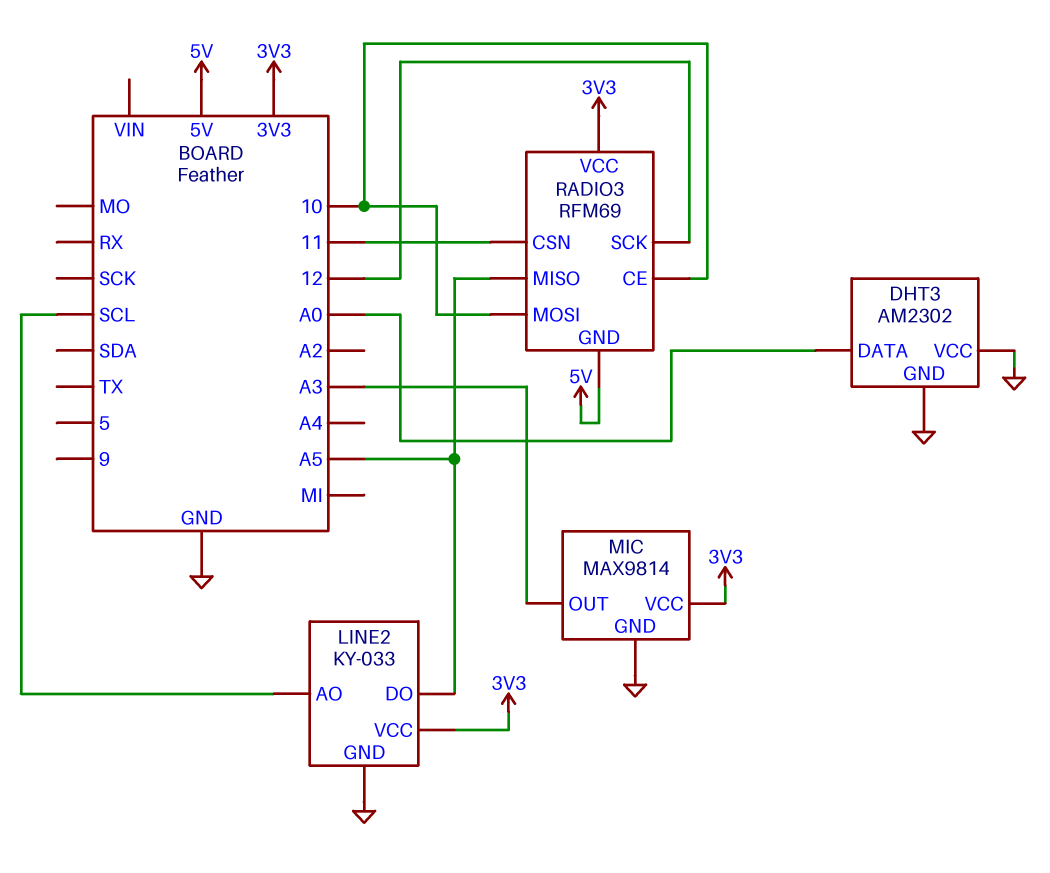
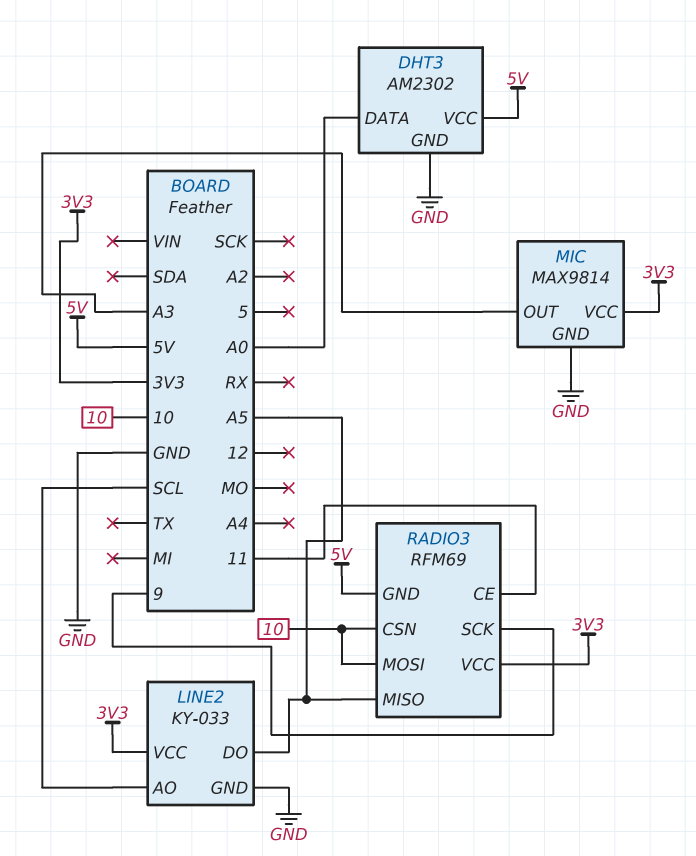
DHT3 pin VCC: GND -> 5V
RADIO3 pin CE: 10 -> 11
RADIO3 pin CSN: 11 -> 10
RADIO3 pin SCK: 12 -> 9

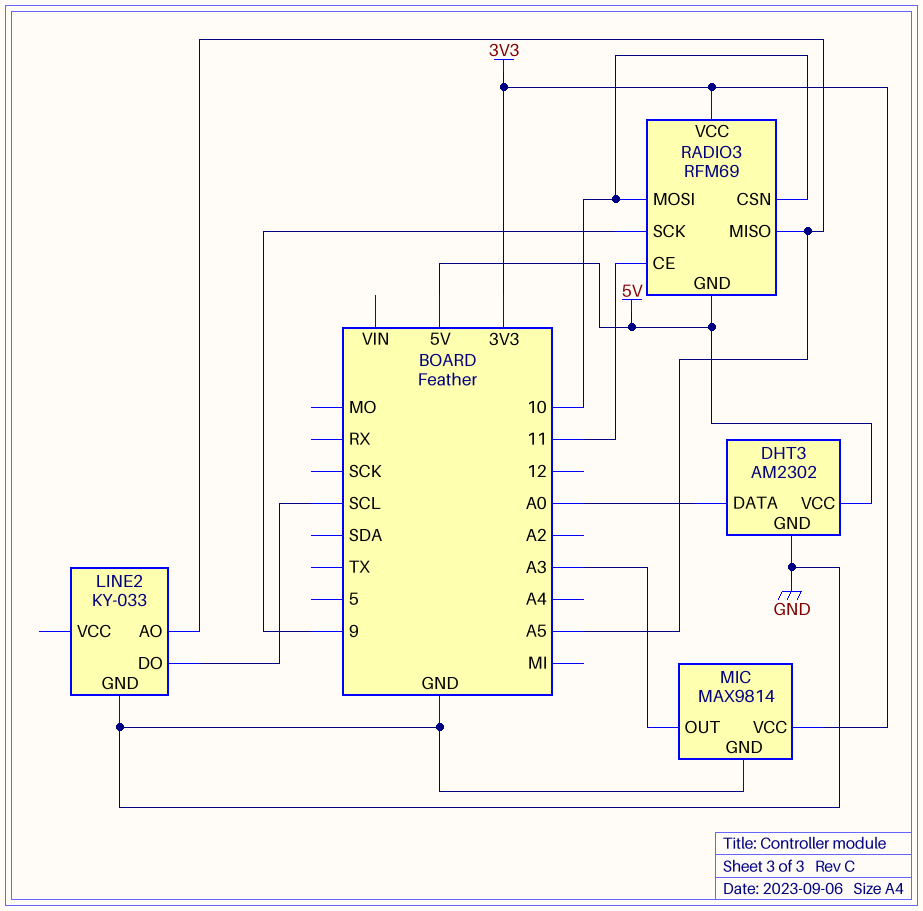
LINE2 pin AO: SCL -> A5
LINE2 pin DO: A5 -> SCL
LINE2 pin VCC: 3V3 -> none

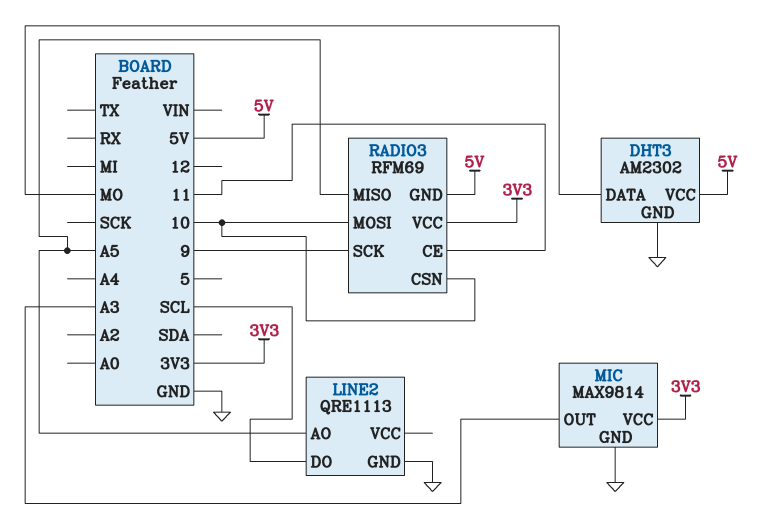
DHT3 pin DATA: A0 -> MO
LINE2: KY-033 -> QRE1113

